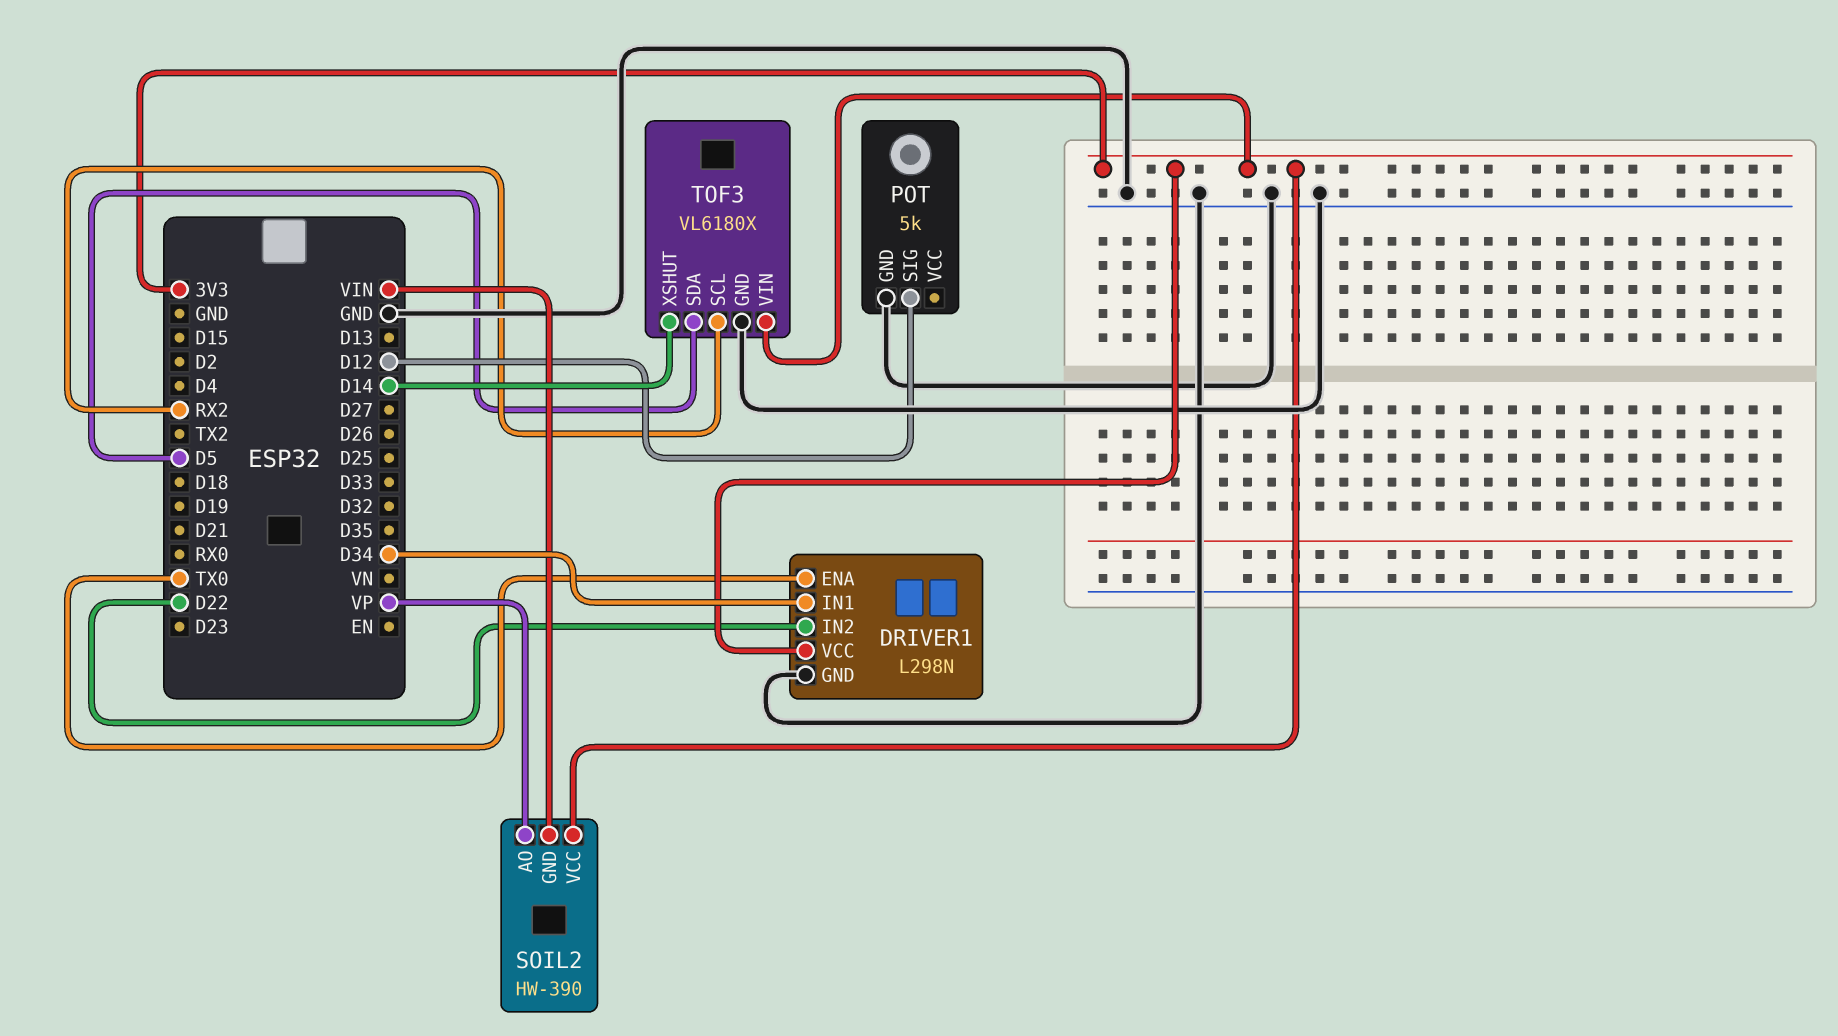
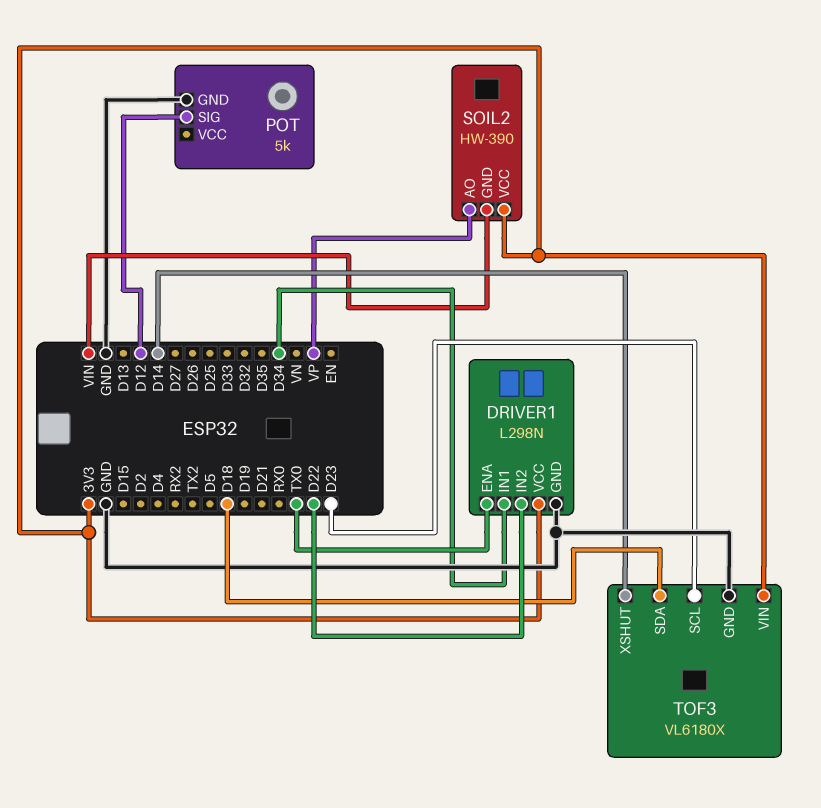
TOF3 pin SCL: RX2 -> D23
TOF3 pin SDA: D5 -> D18

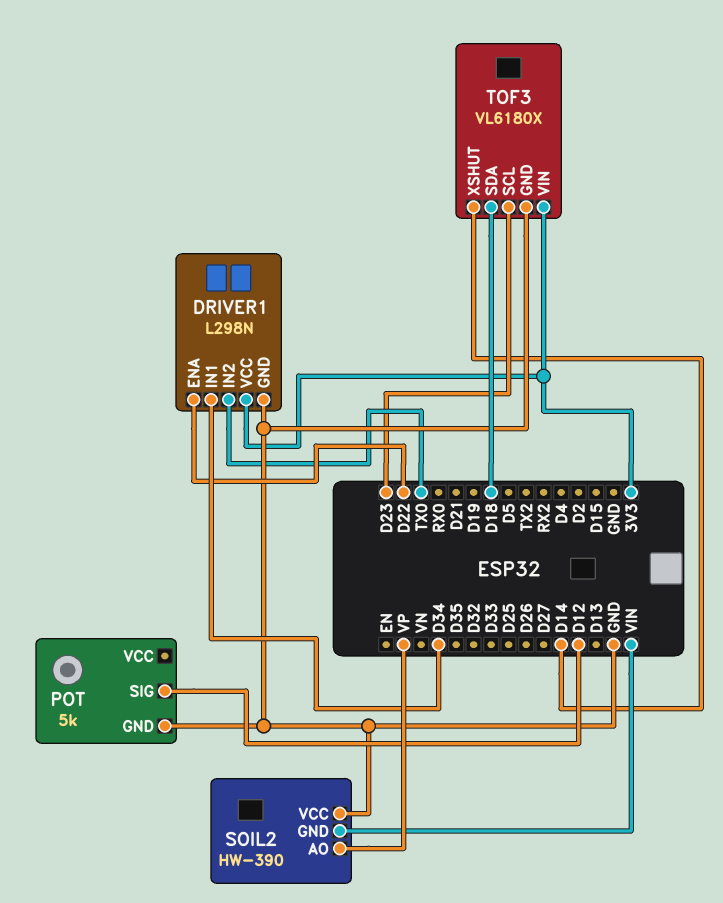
DRIVER1 pin ENA: TX0 -> D22
DRIVER1 pin IN2: D22 -> TX0
SOIL2 pin VCC: 3V3 -> GND

